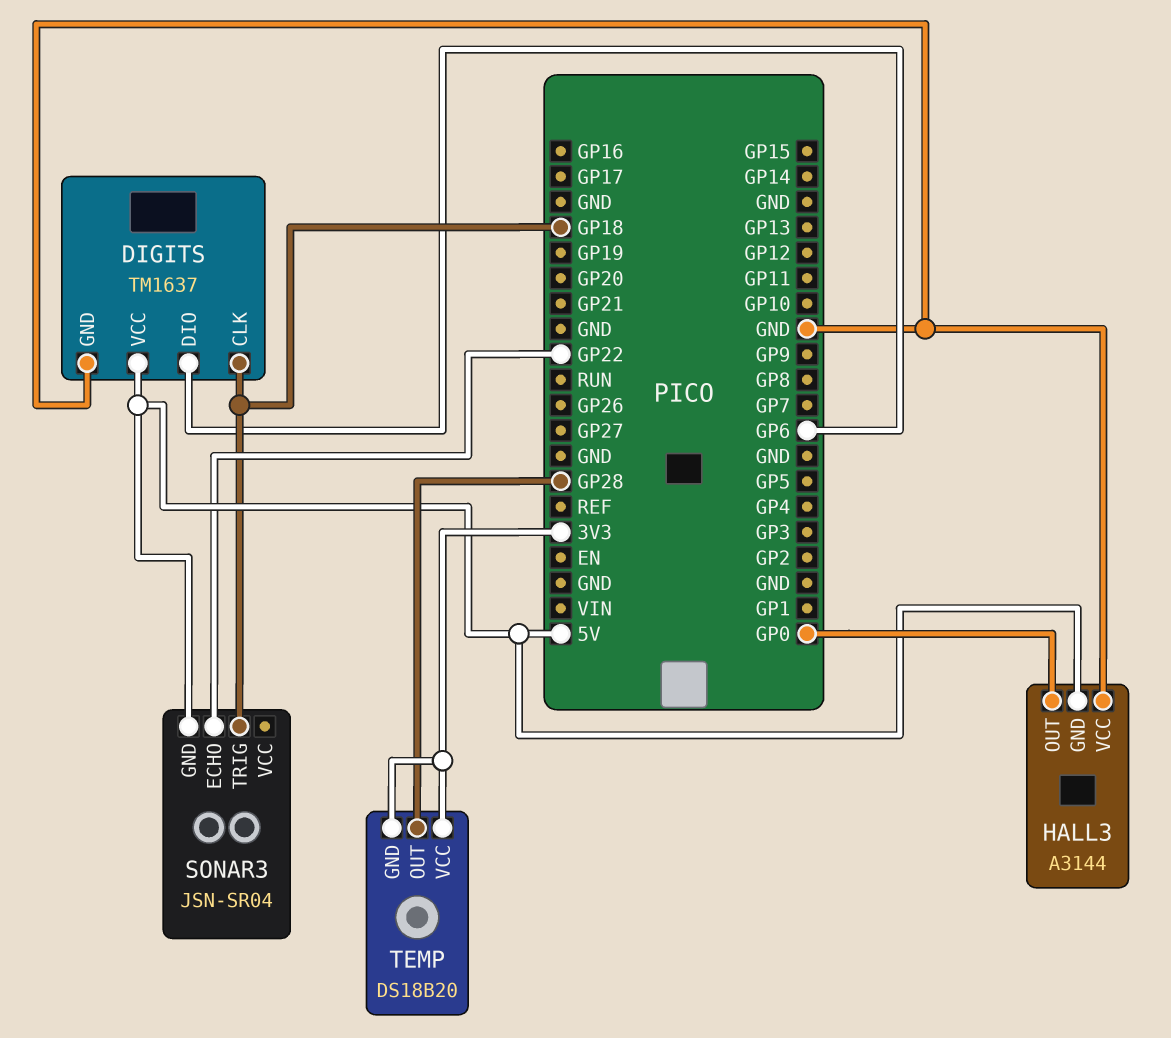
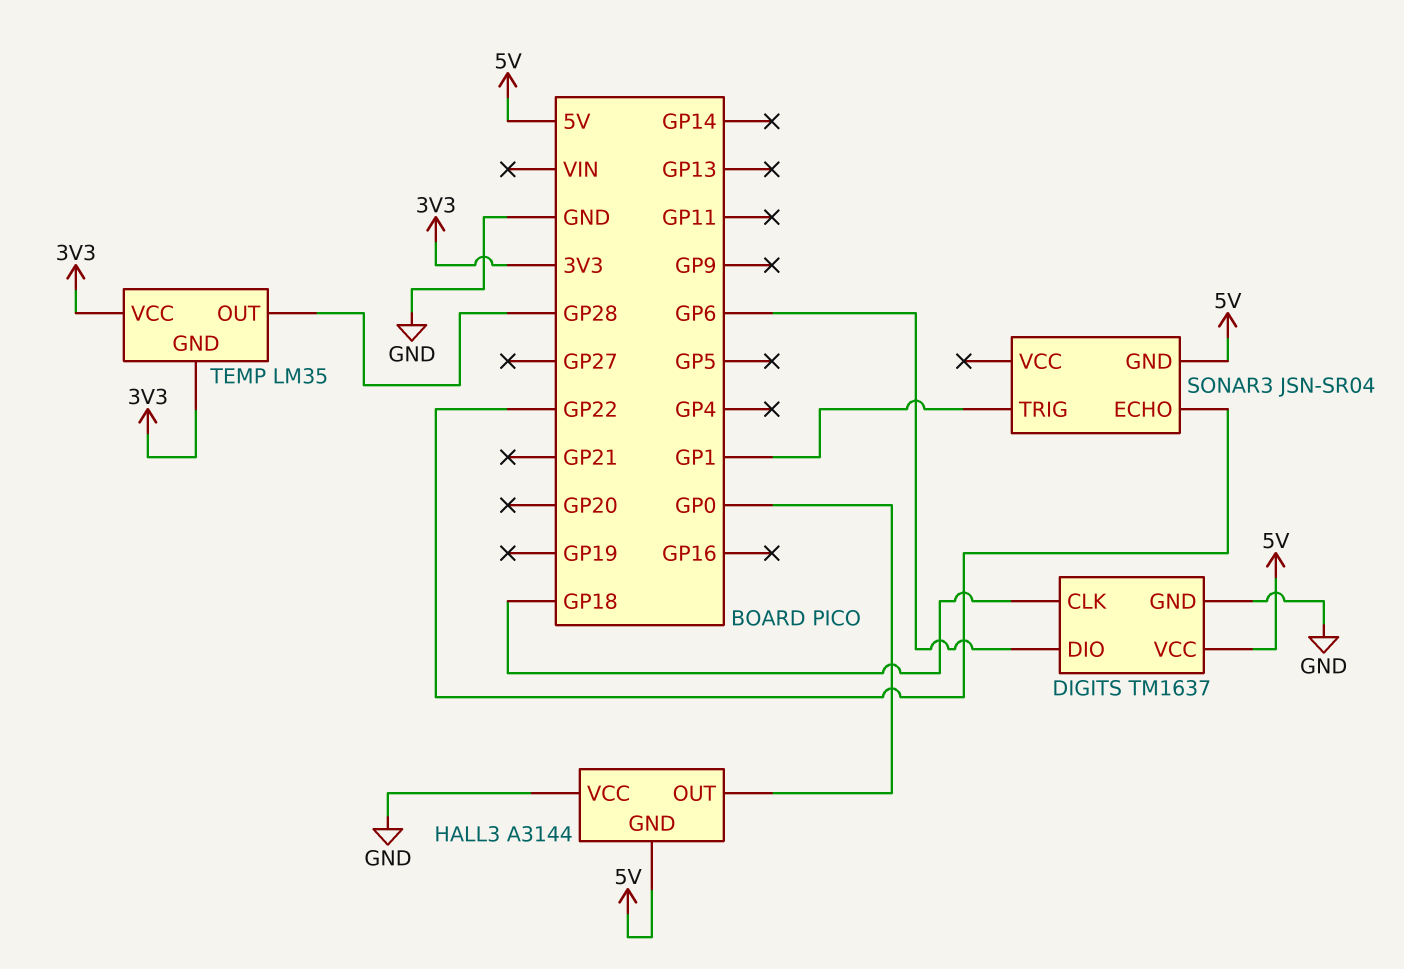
SONAR3 pin TRIG: GP18 -> GP1
TEMP: DS18B20 -> LM35

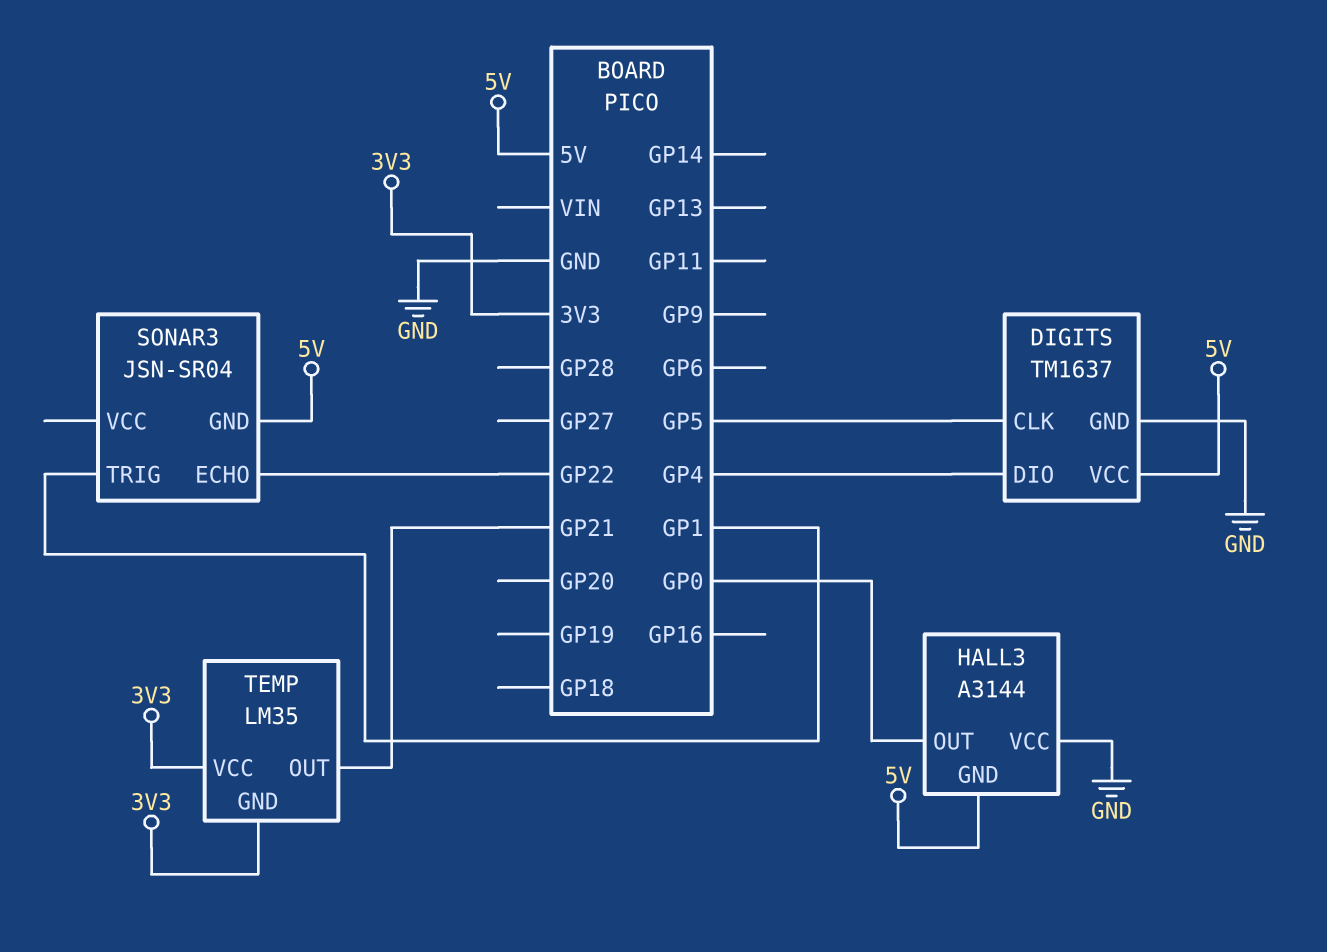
DIGITS pin CLK: GP18 -> GP5
DIGITS pin DIO: GP6 -> GP4
TEMP pin OUT: GP28 -> GP21

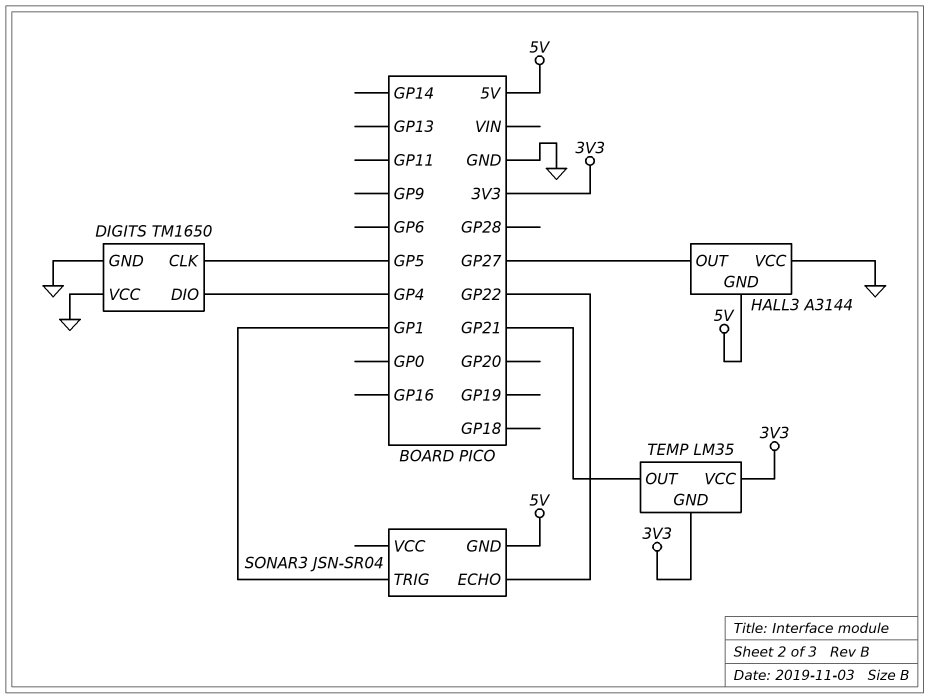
DIGITS: TM1637 -> TM1650
DIGITS pin VCC: 5V -> GND
HALL3 pin OUT: GP0 -> GP27

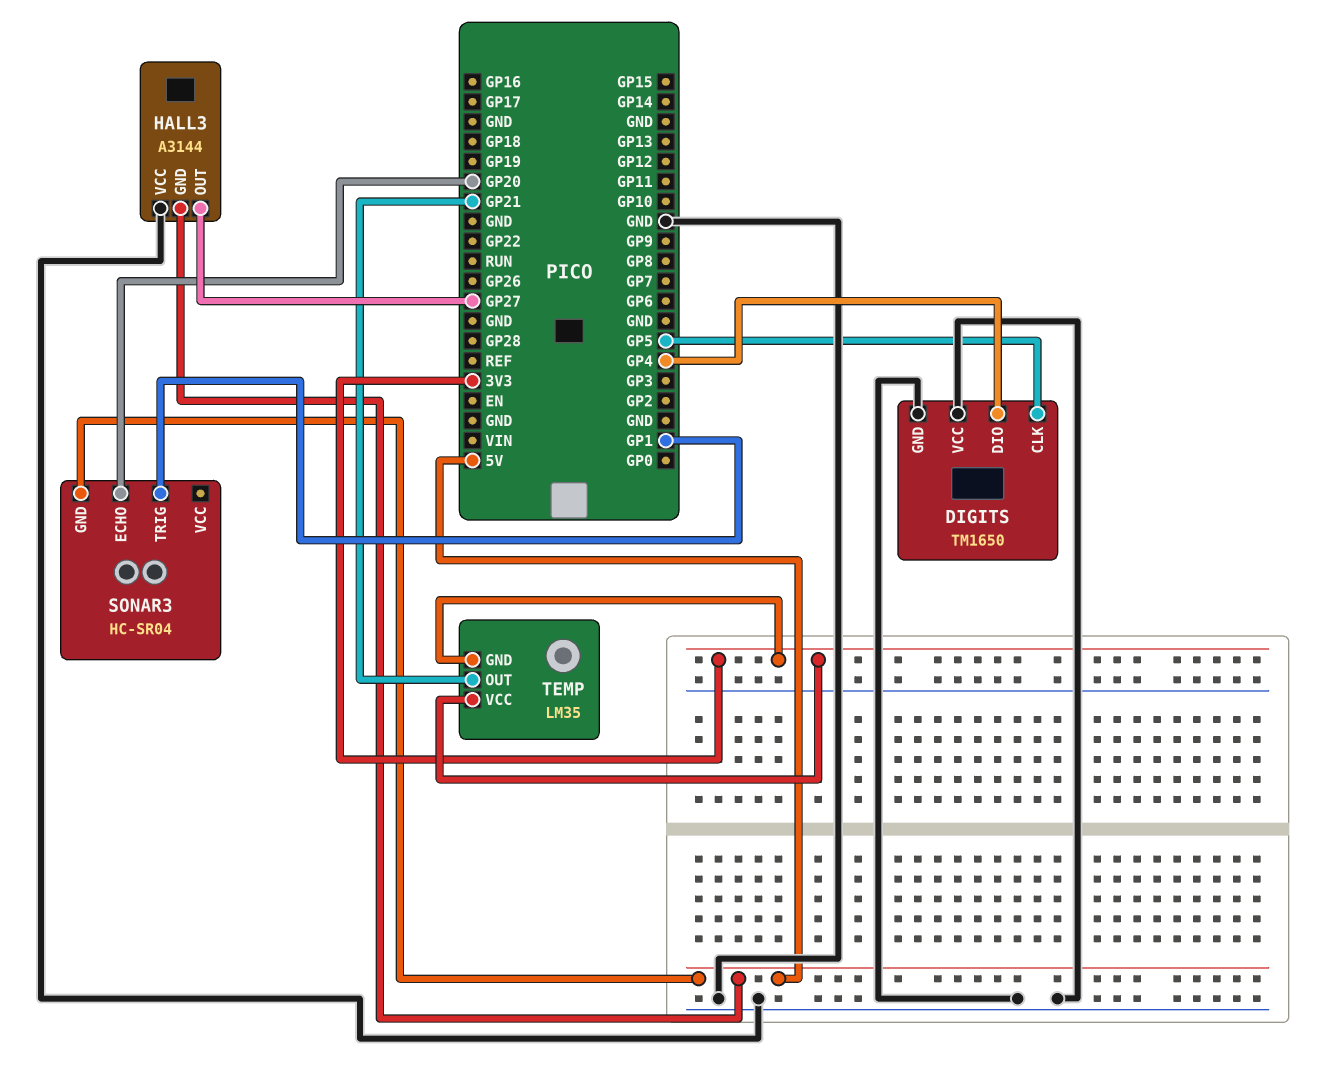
SONAR3: JSN-SR04 -> HC-SR04
SONAR3 pin ECHO: GP22 -> GP20

